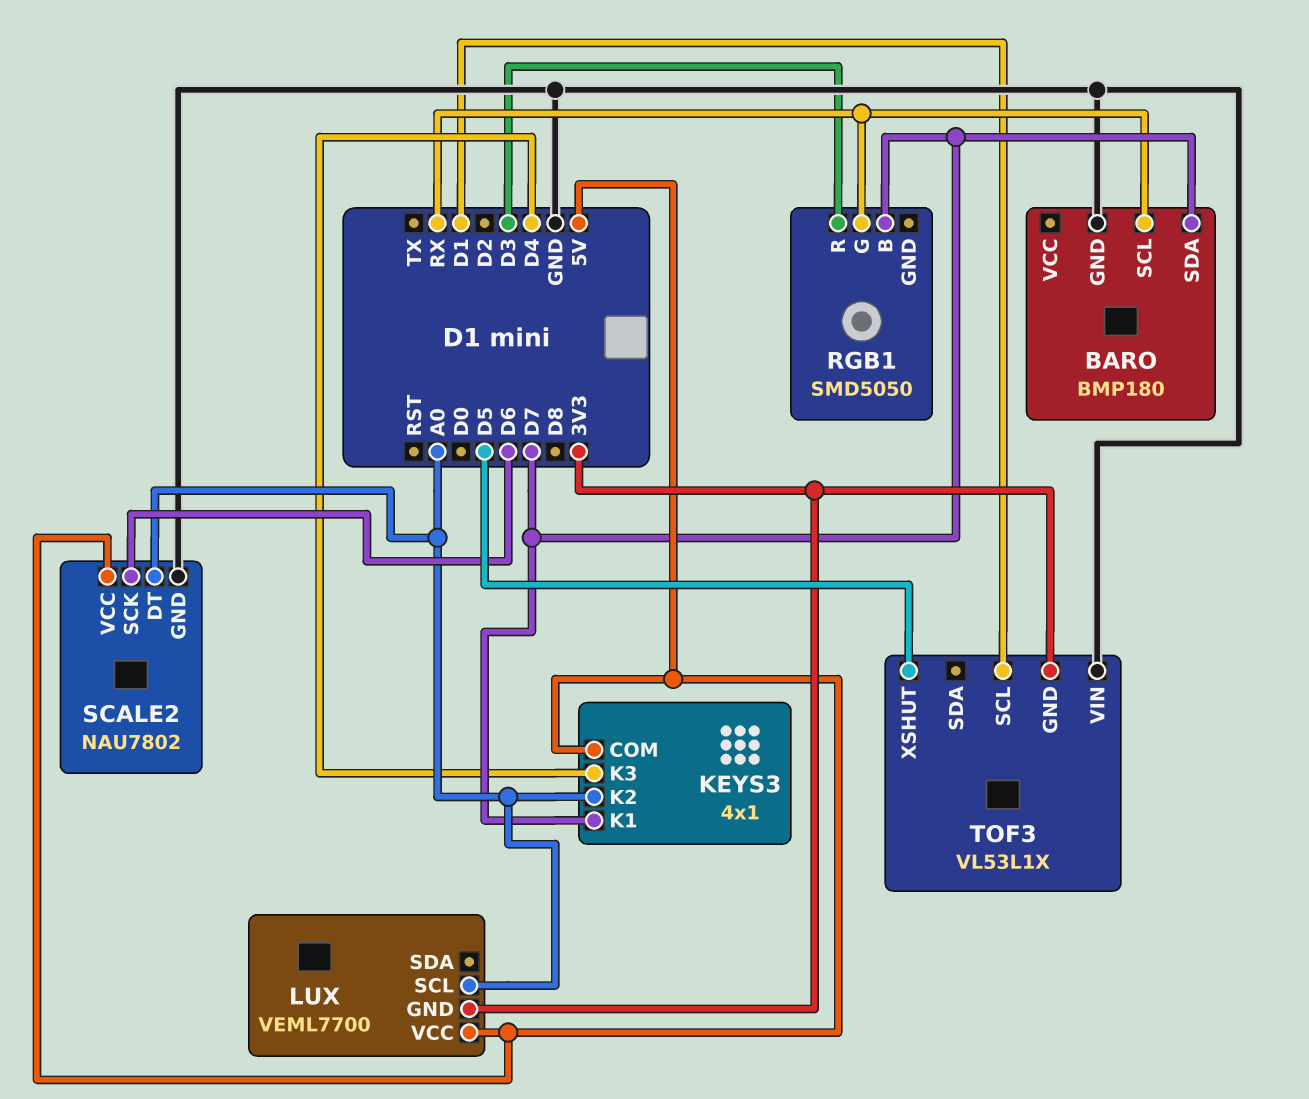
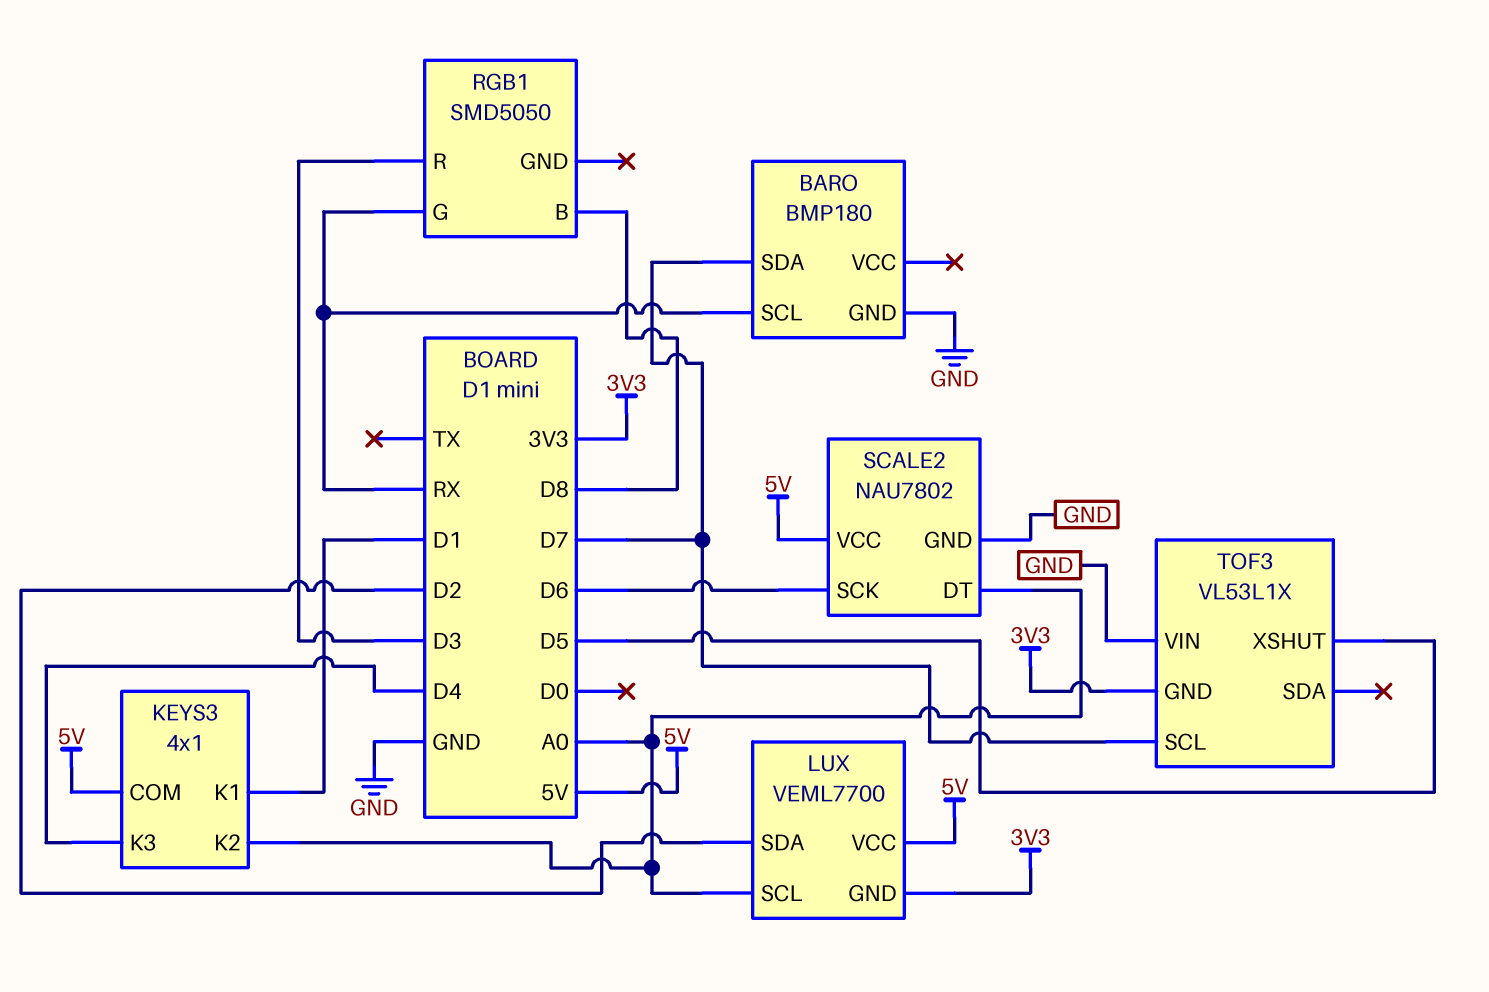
KEYS3 pin K1: D7 -> D1
LUX pin SDA: none -> D2
RGB1 pin B: D7 -> D8
TOF3 pin SCL: D1 -> D7

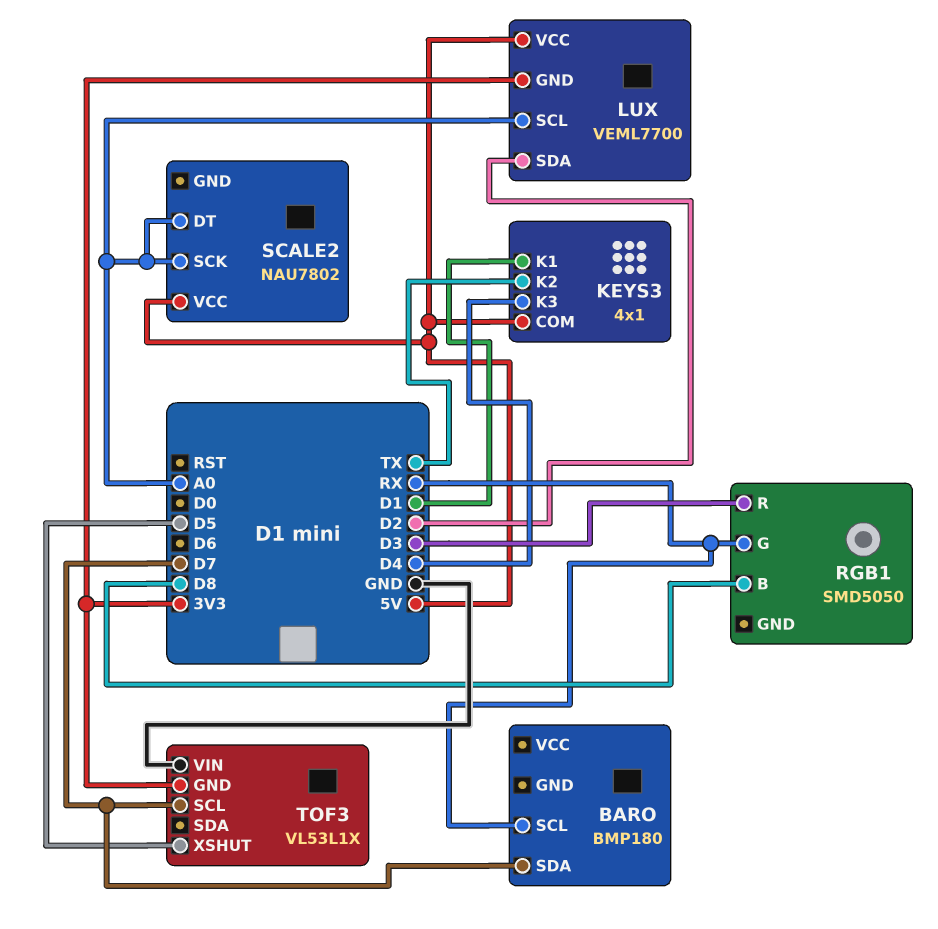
BARO pin GND: GND -> none
KEYS3 pin K2: A0 -> TX
SCALE2 pin GND: GND -> none
SCALE2 pin SCK: D6 -> A0

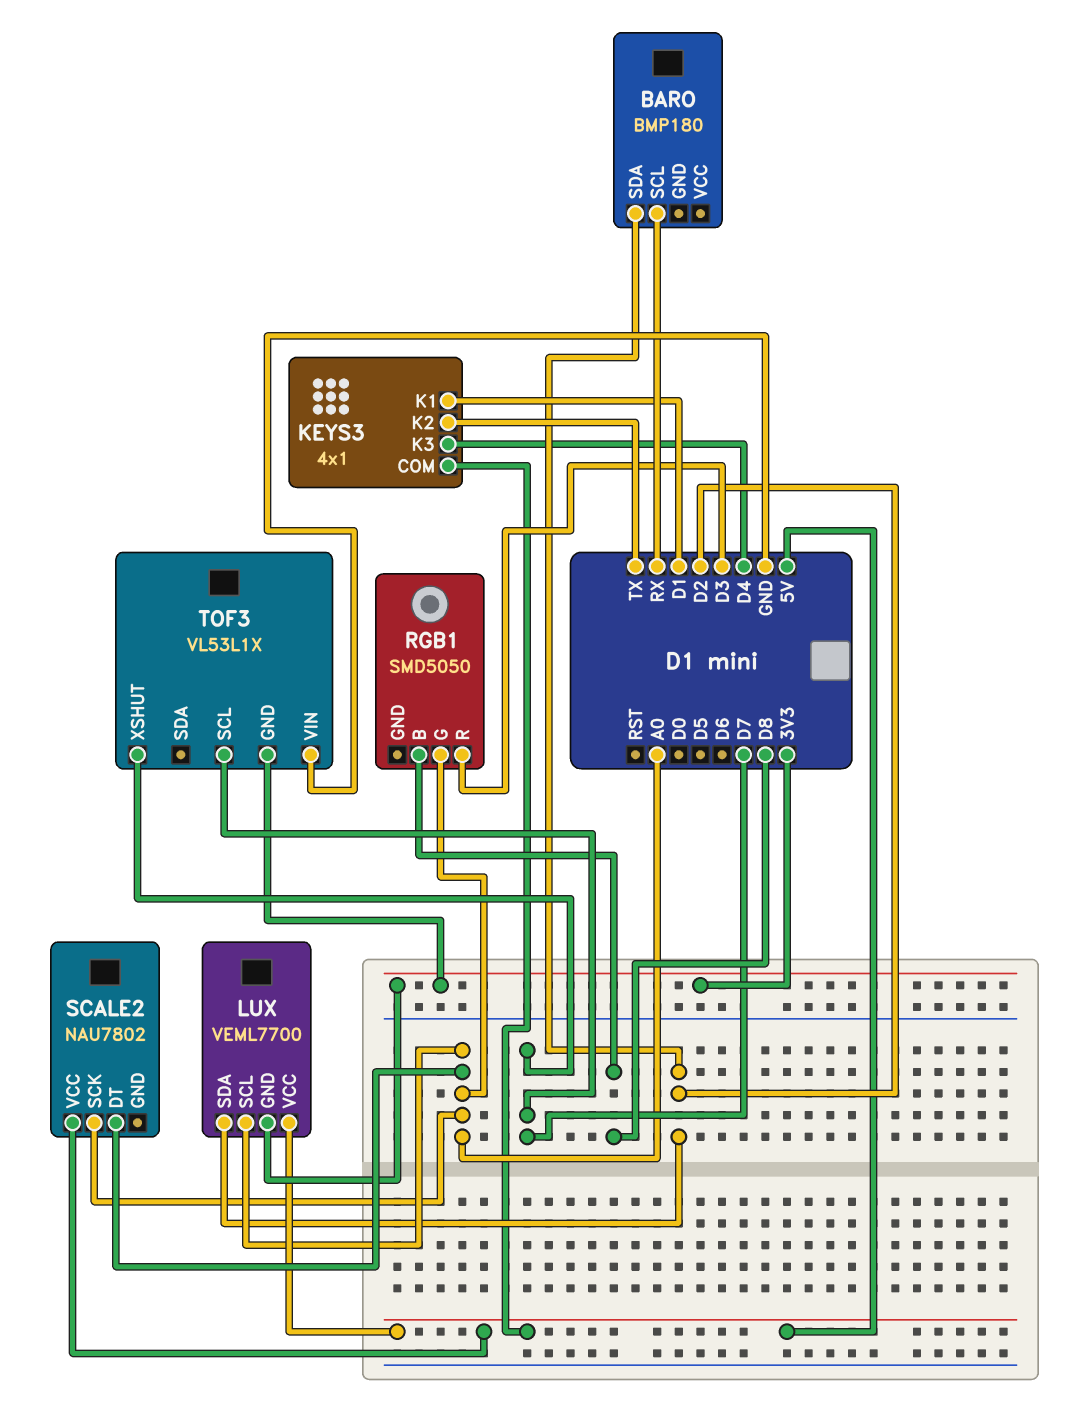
BARO pin SDA: D7 -> D2
RGB1 pin G: RX -> A0
TOF3 pin XSHUT: D5 -> D7

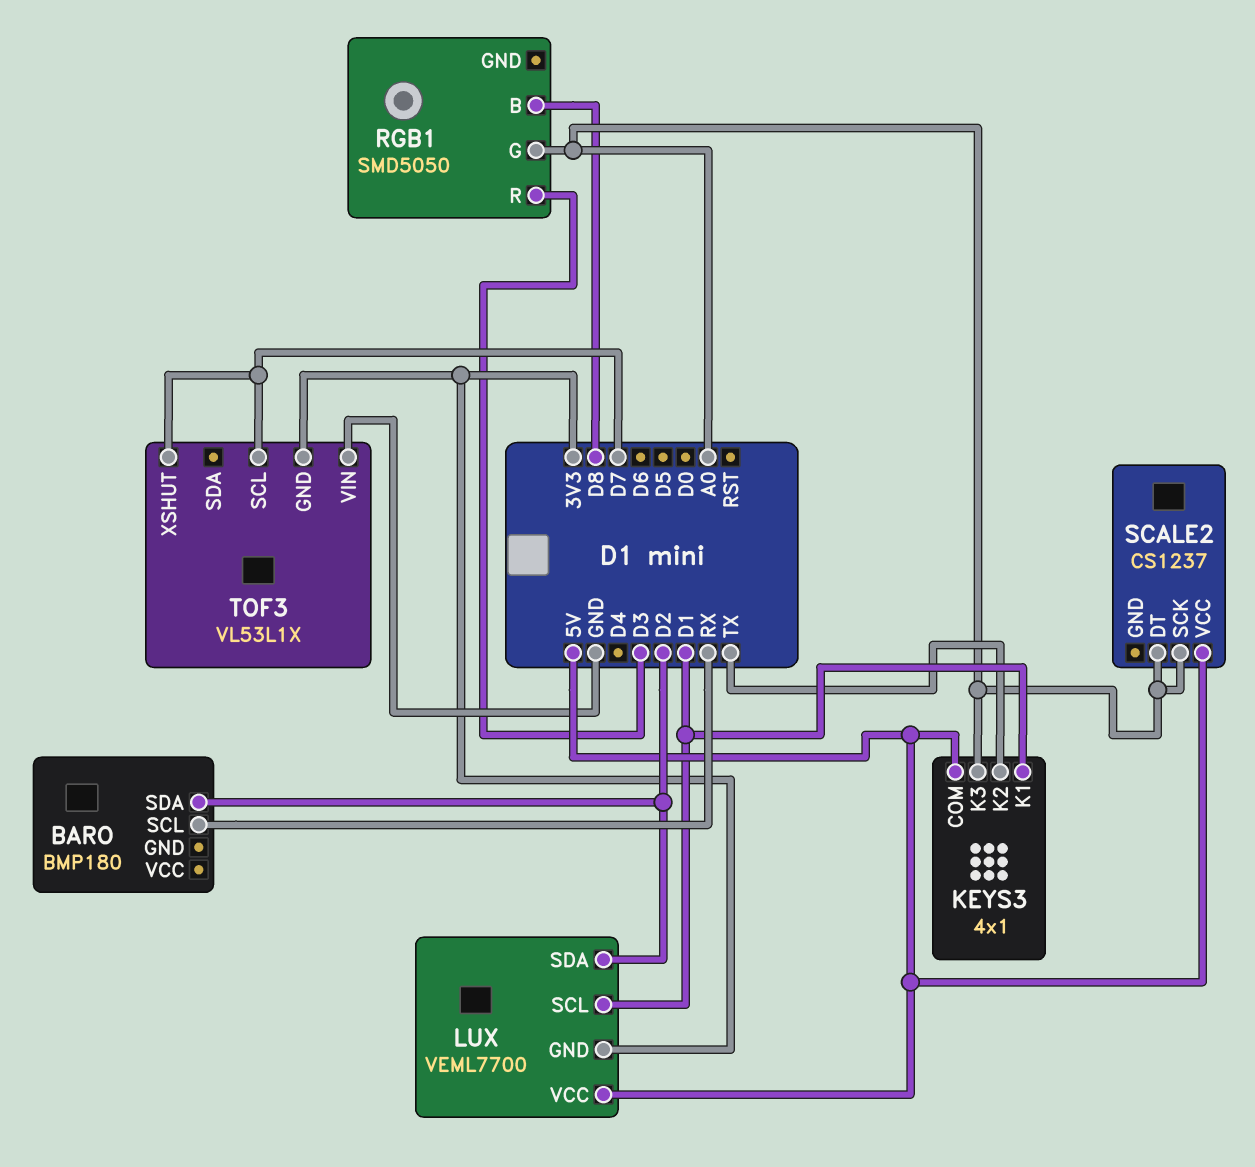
KEYS3 pin K3: D4 -> A0
LUX pin SCL: A0 -> D1
SCALE2: NAU7802 -> CS1237

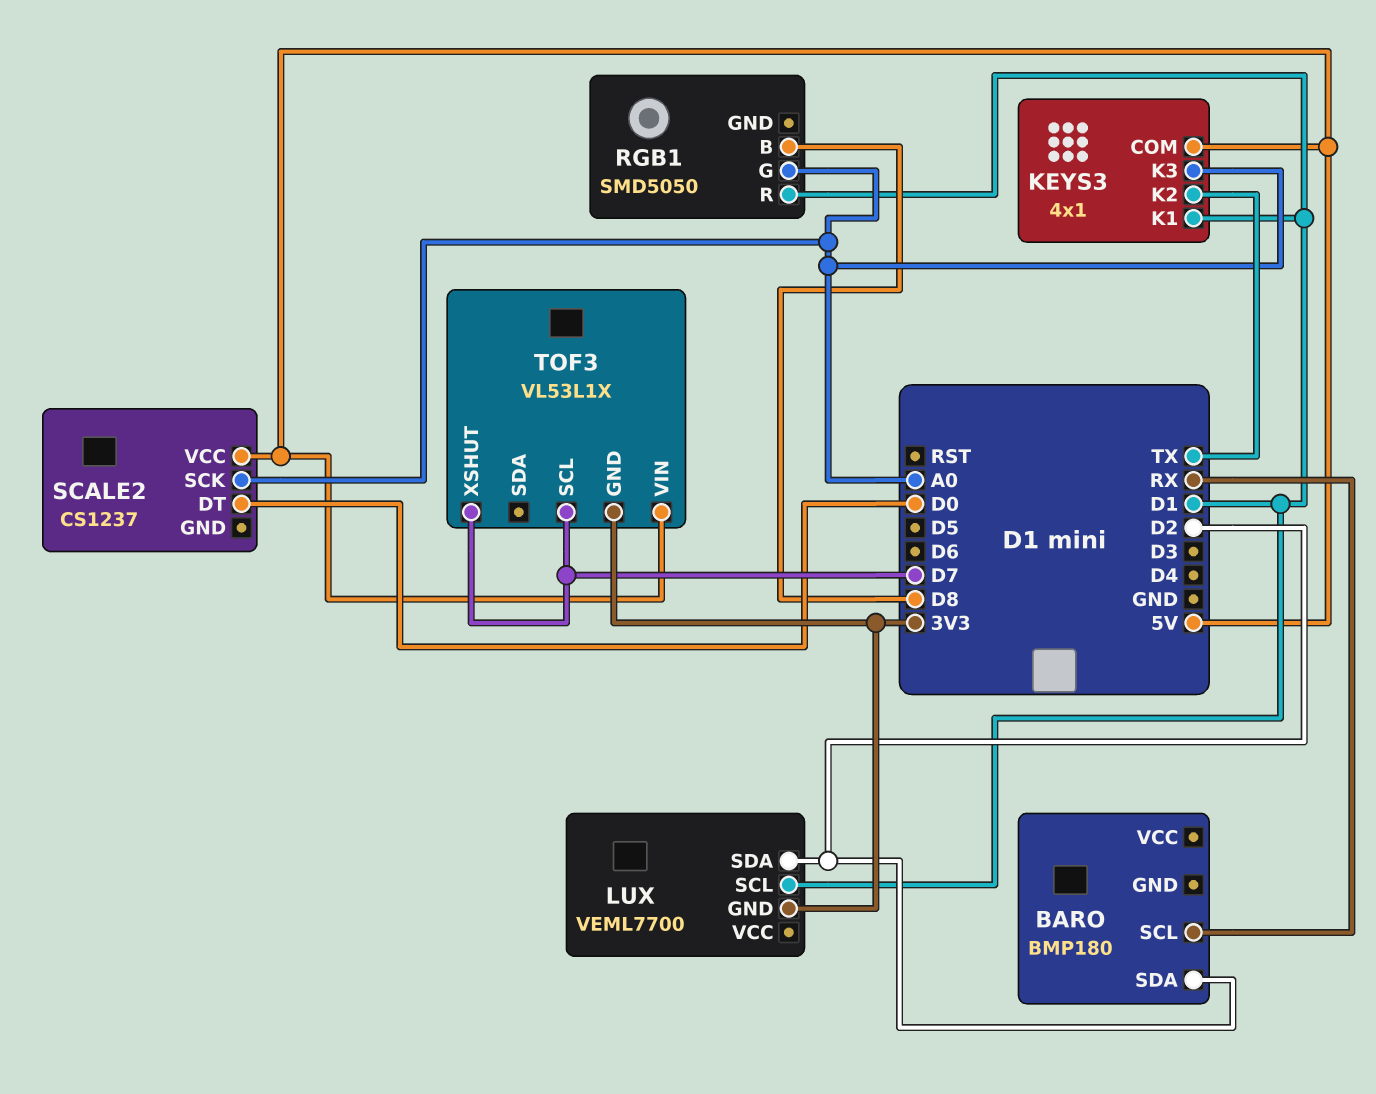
LUX pin VCC: 5V -> none
RGB1 pin R: D3 -> D1
SCALE2 pin DT: A0 -> D0
TOF3 pin VIN: GND -> 5V

